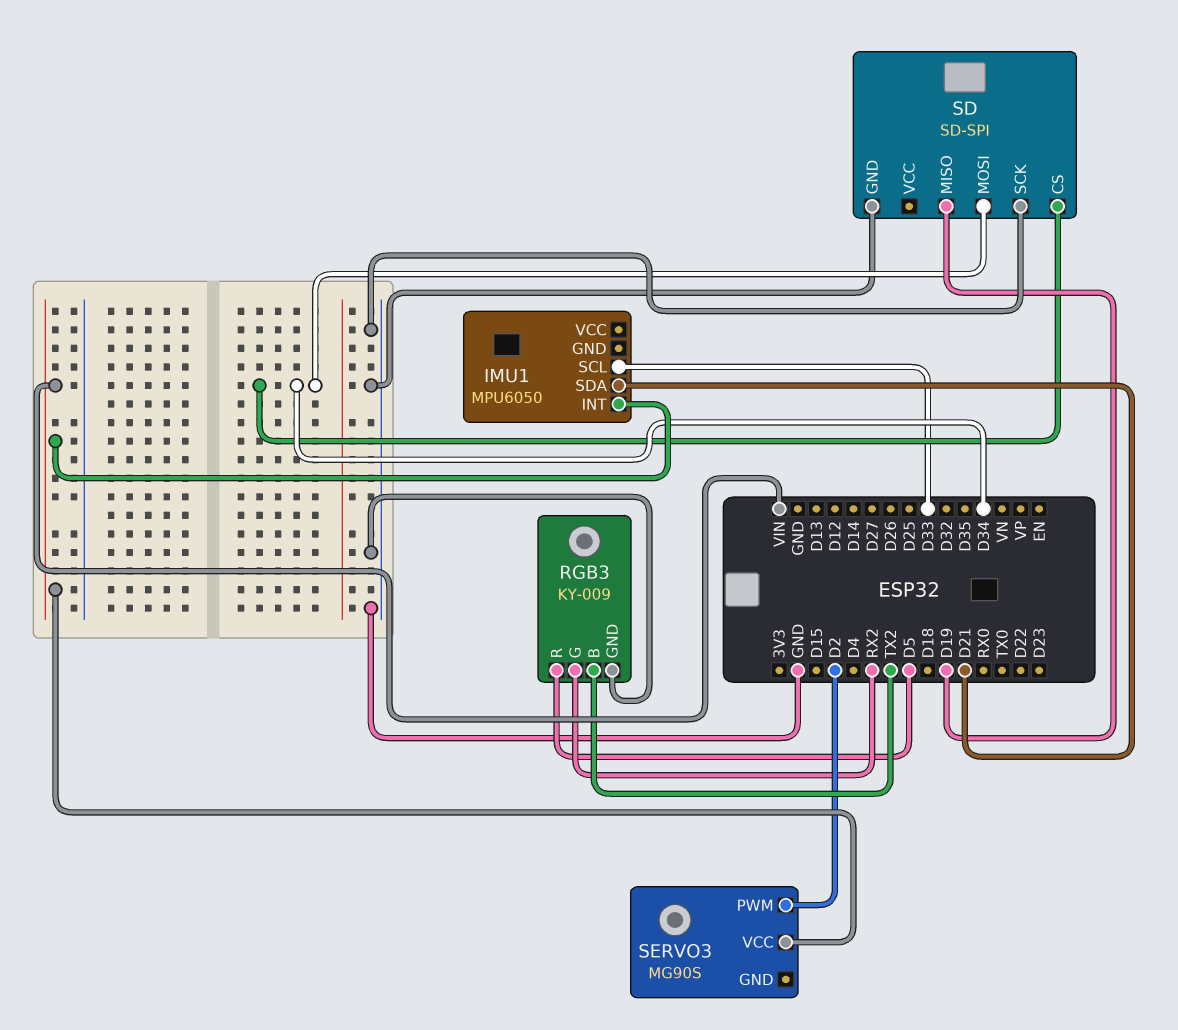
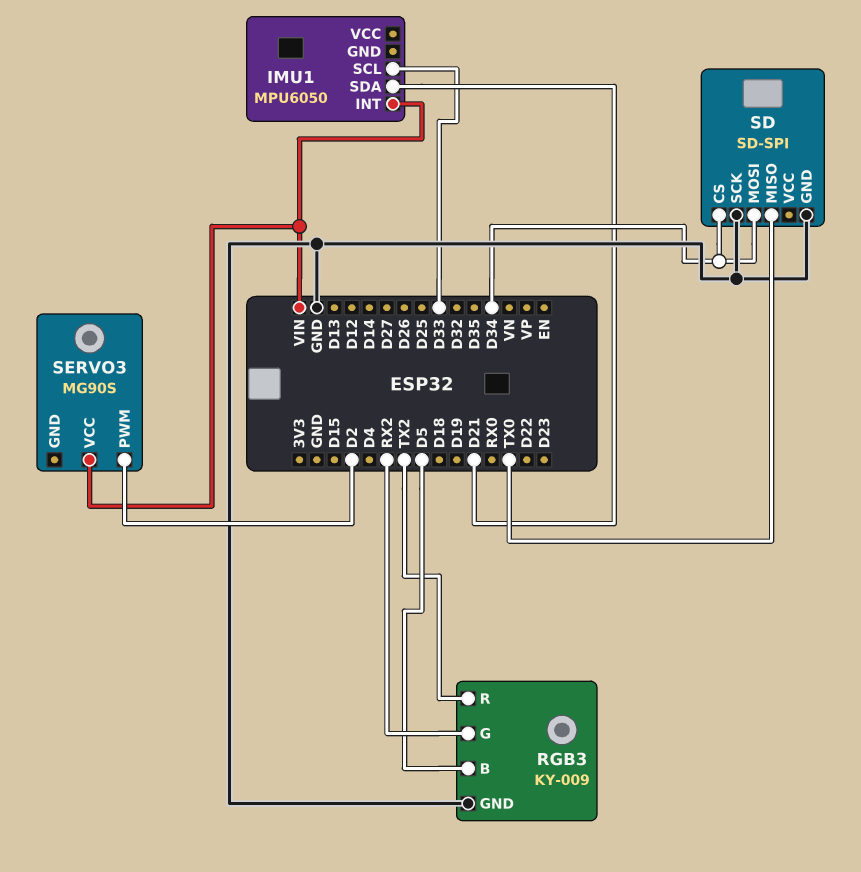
RGB3 pin B: TX2 -> D5
RGB3 pin R: D5 -> TX2
SD pin MISO: D19 -> TX0

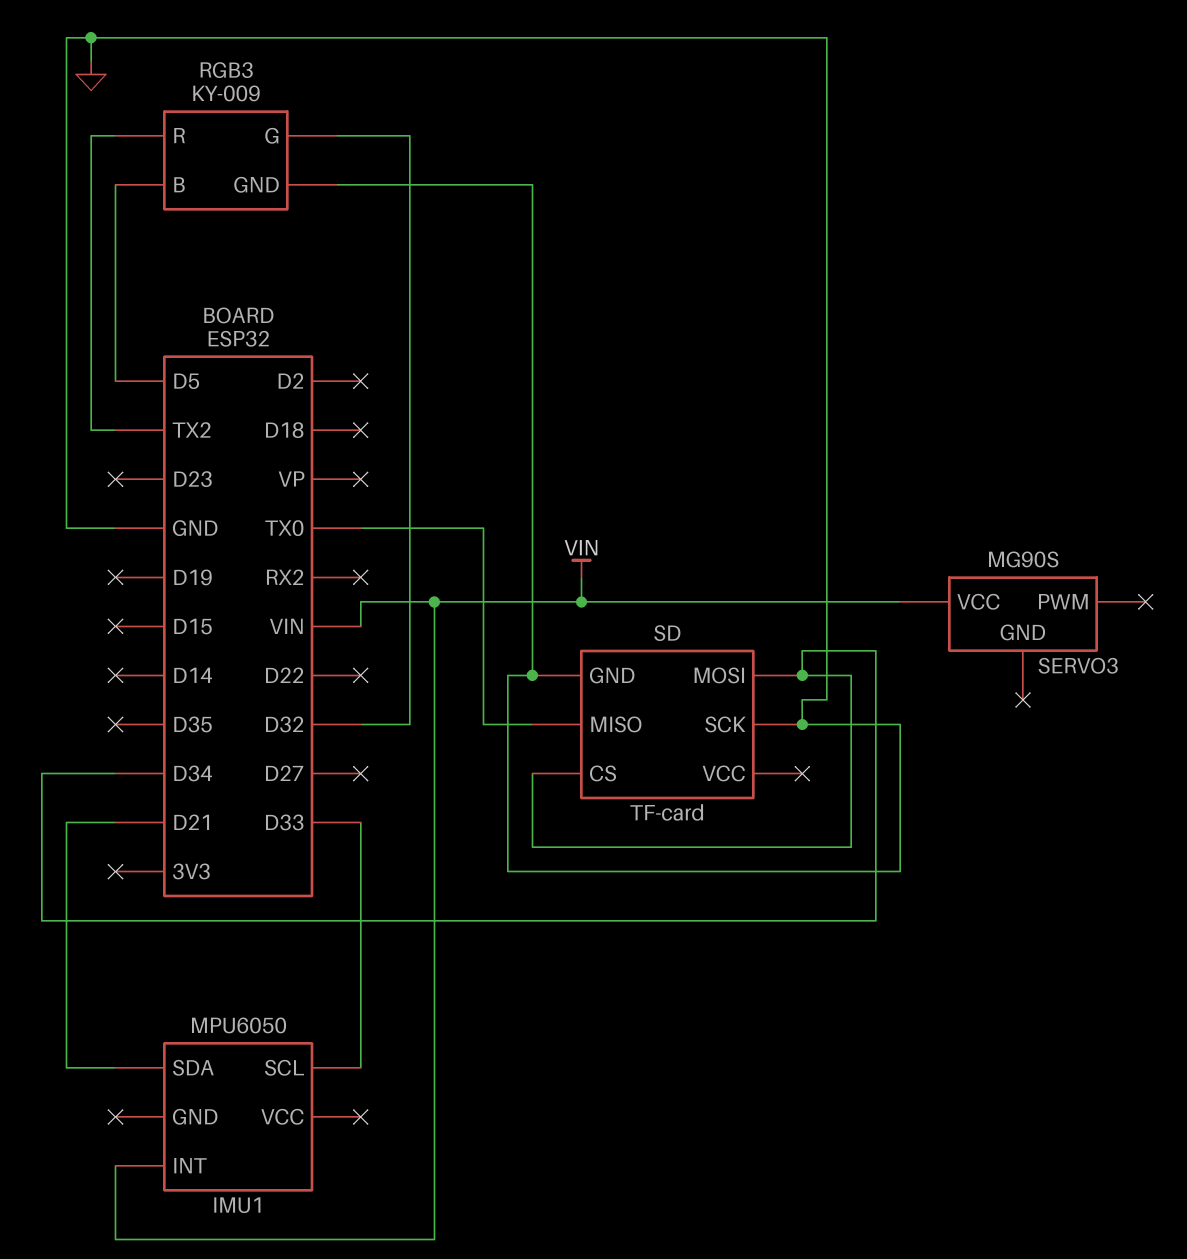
RGB3 pin G: RX2 -> D32
SD: SD-SPI -> TF-card
SERVO3 pin PWM: D2 -> none

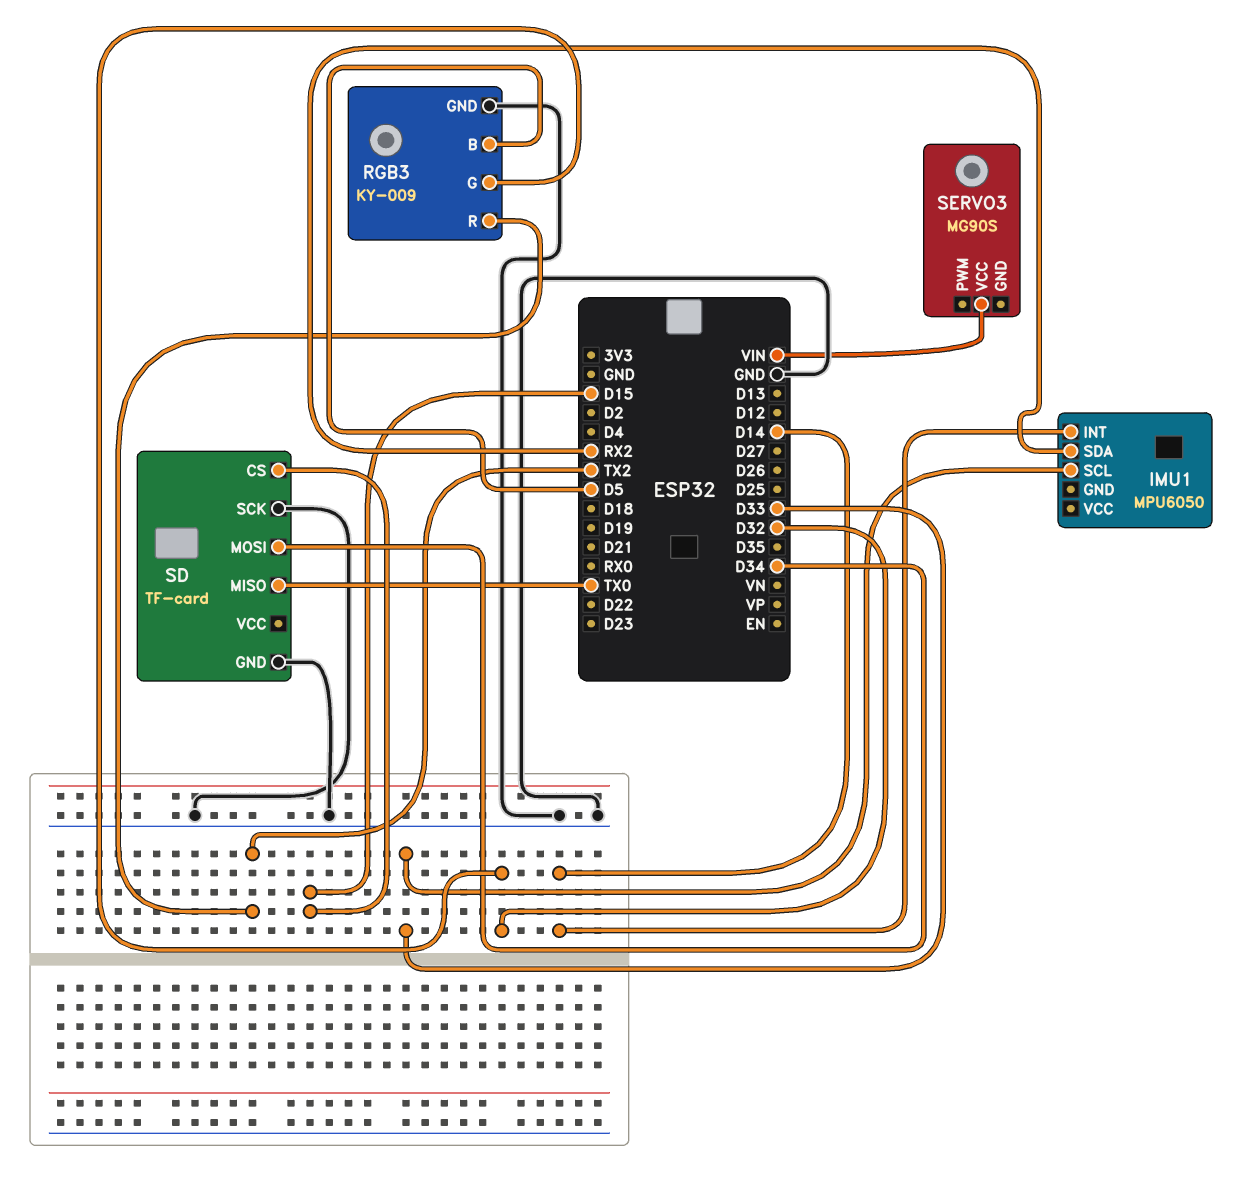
IMU1 pin INT: VIN -> D14
IMU1 pin SDA: D21 -> RX2
SD pin CS: D34 -> D15

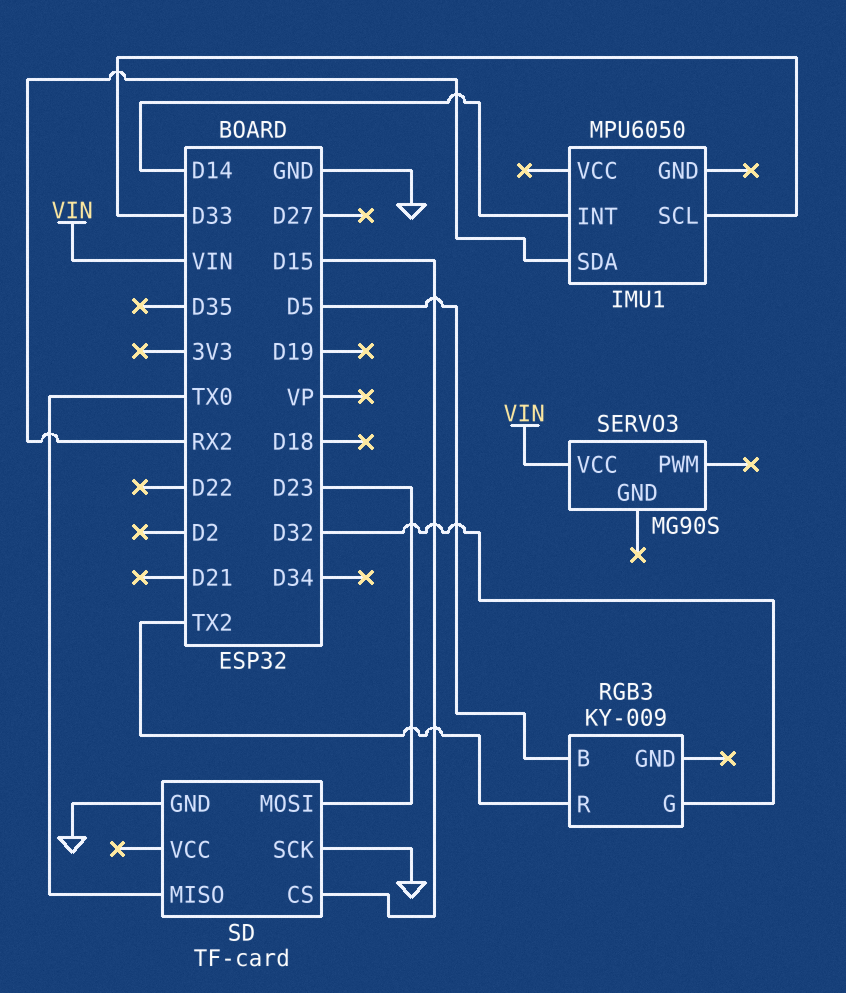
RGB3 pin GND: GND -> none
SD pin MOSI: D34 -> D23

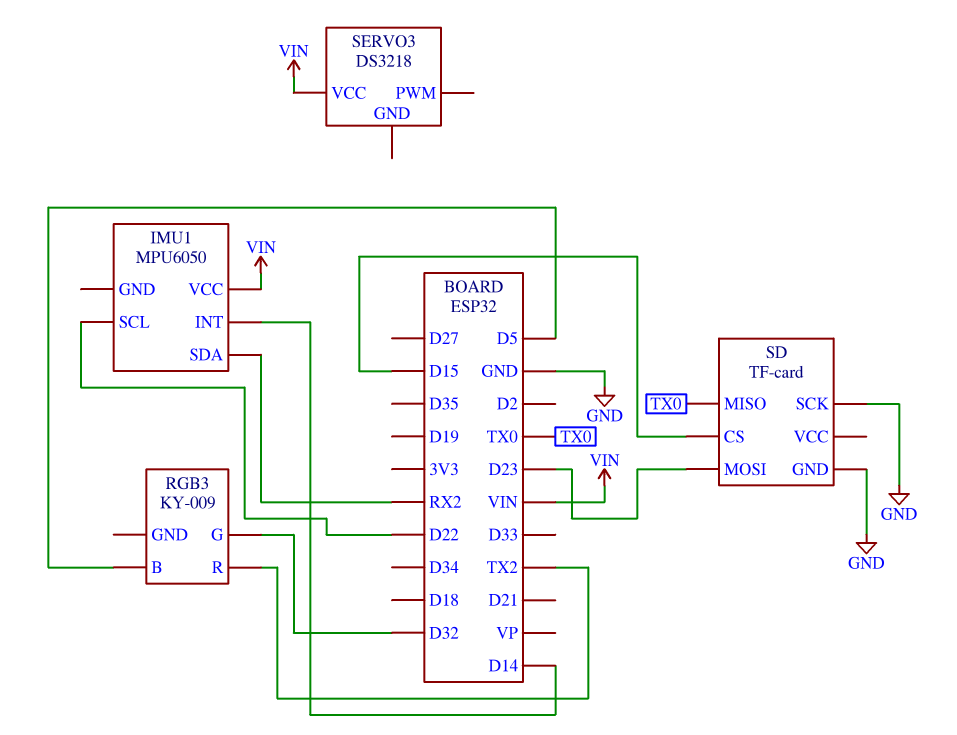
IMU1 pin SCL: D33 -> D22
IMU1 pin VCC: none -> VIN
SERVO3: MG90S -> DS3218

